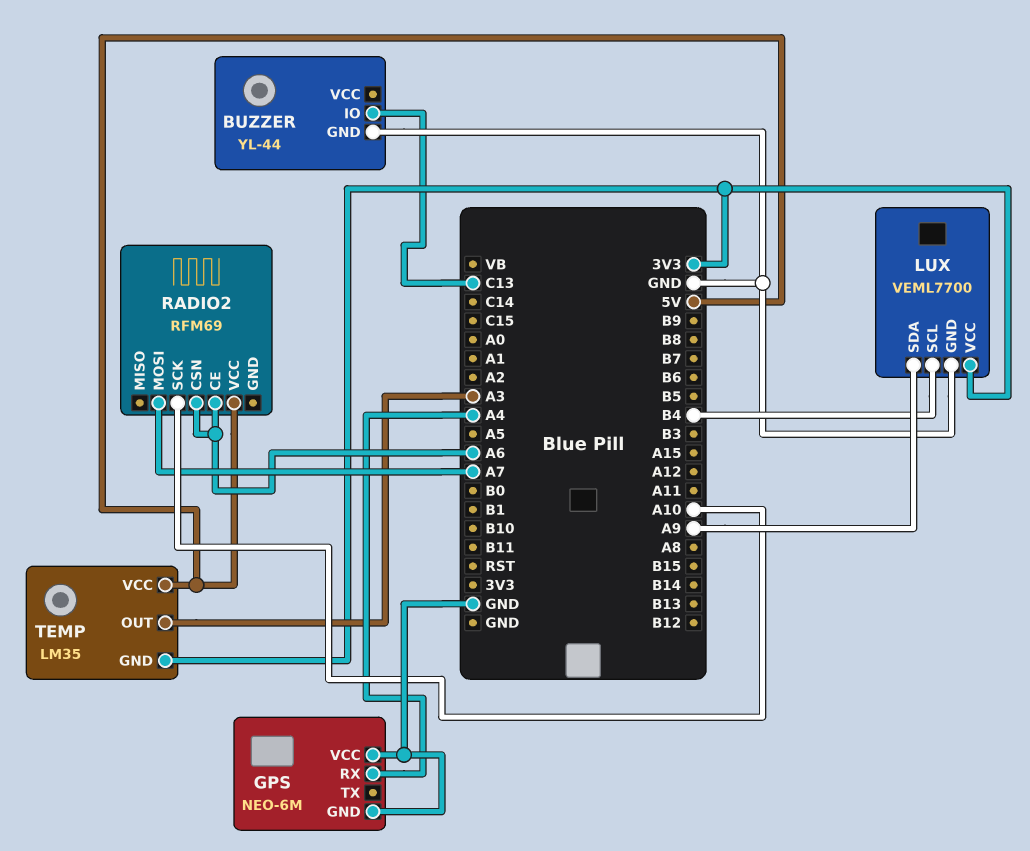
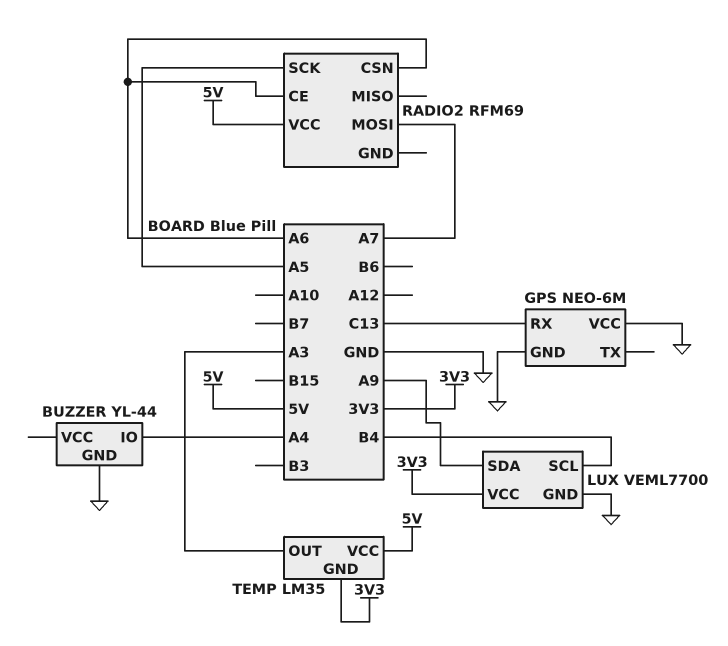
BUZZER pin IO: C13 -> A4
GPS pin RX: A4 -> C13
RADIO2 pin SCK: A10 -> A5

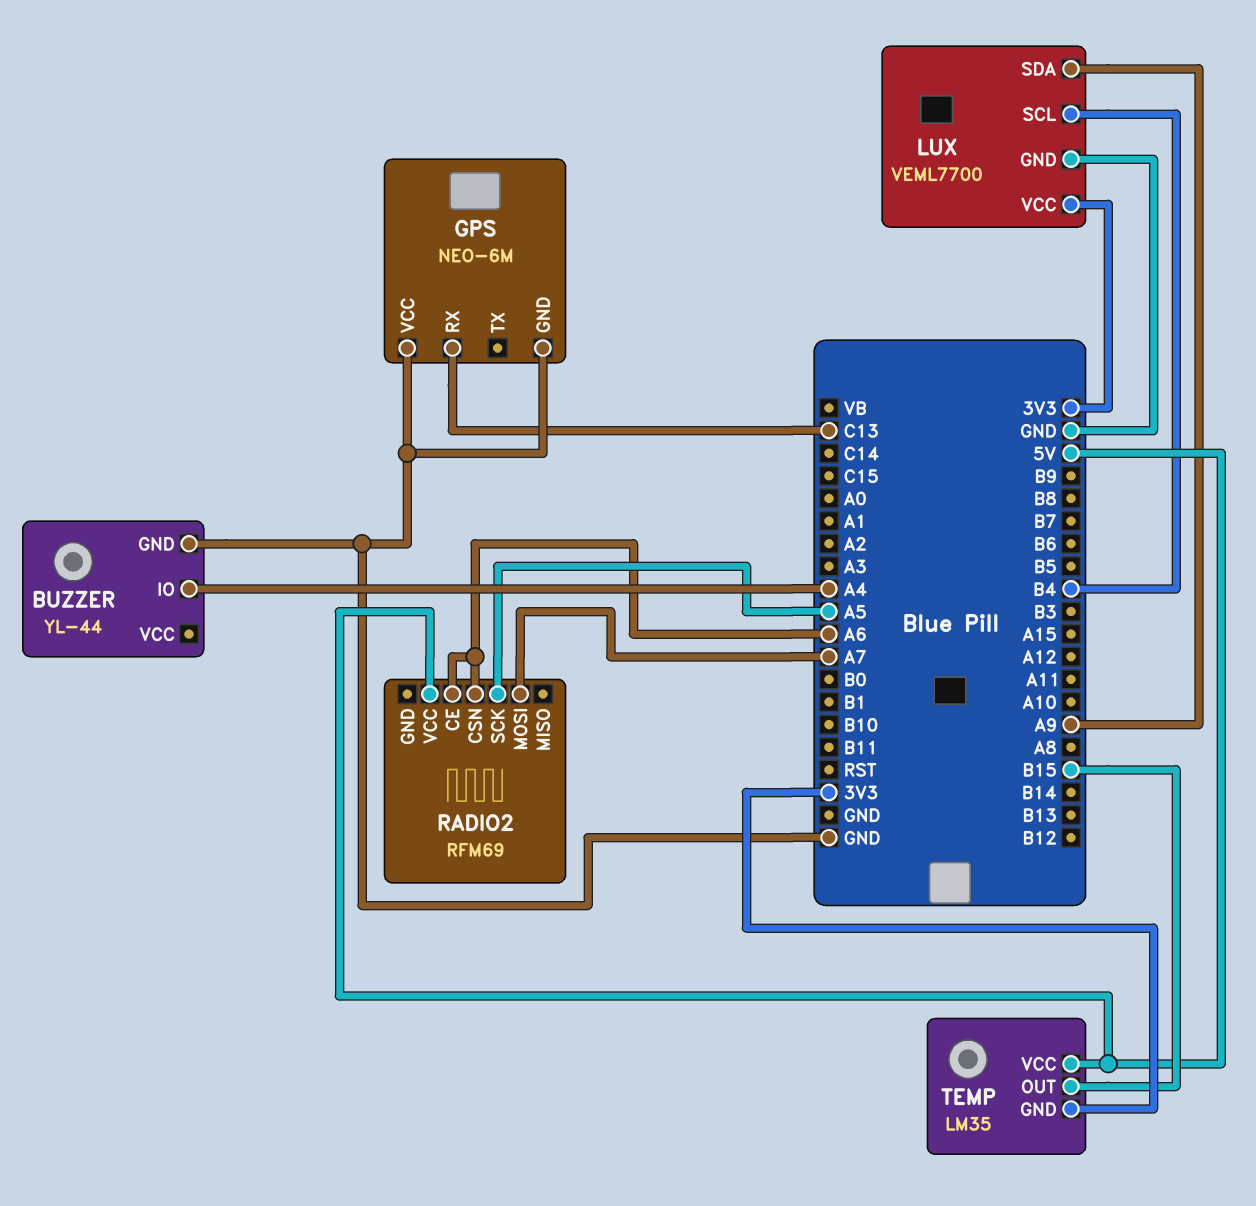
TEMP pin OUT: A3 -> B15

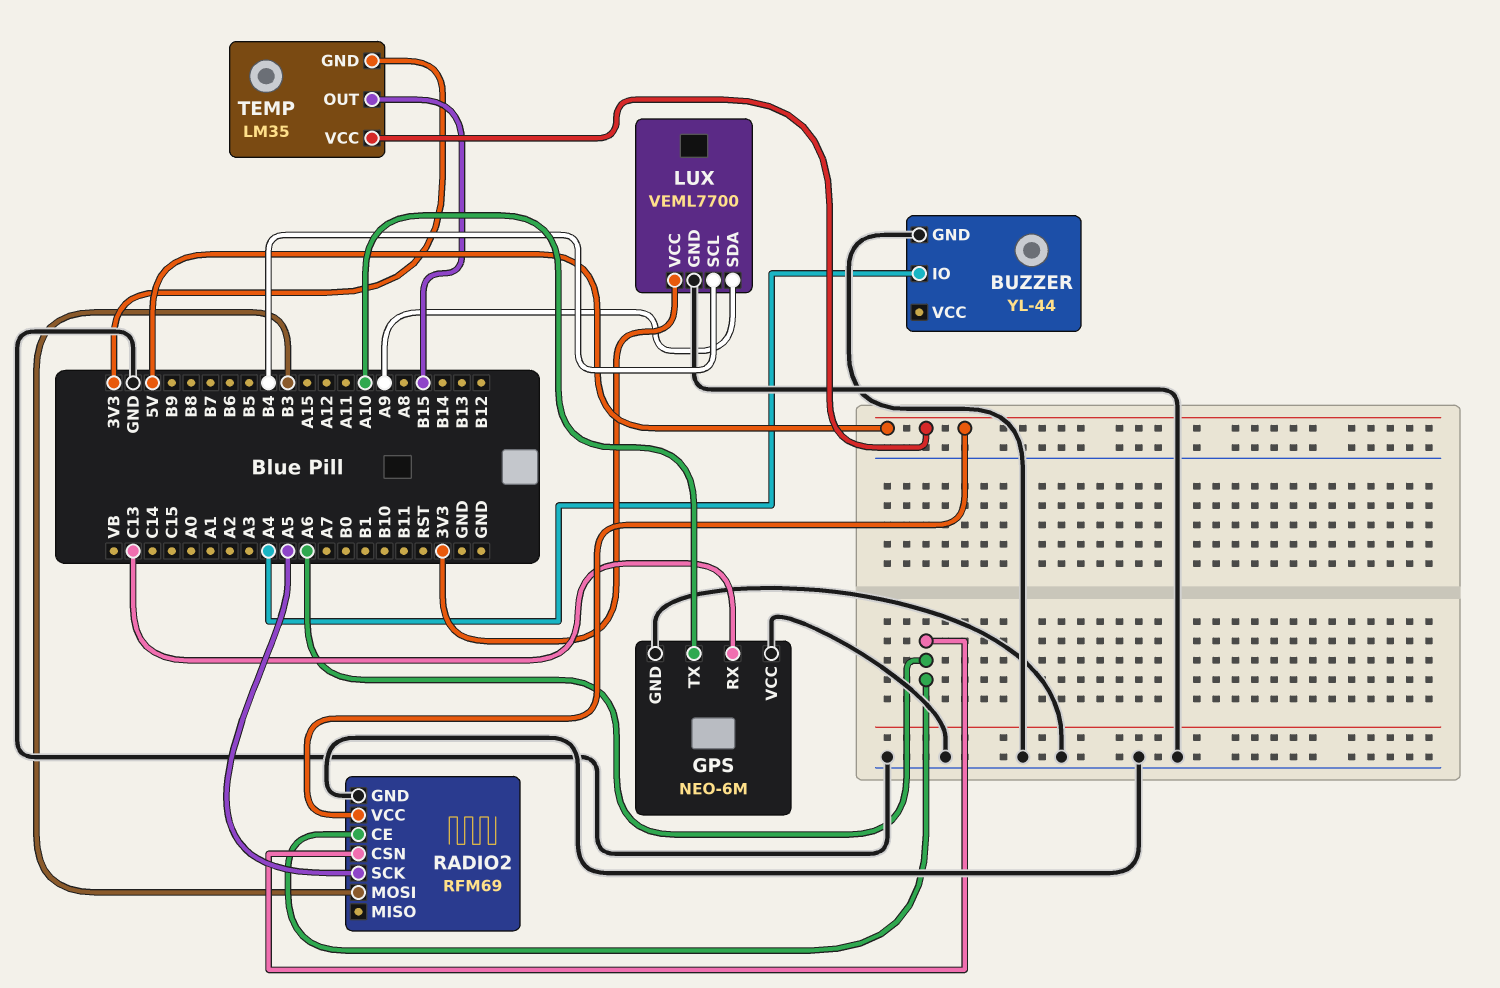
GPS pin TX: none -> A10
RADIO2 pin GND: none -> GND
RADIO2 pin MOSI: A7 -> B3

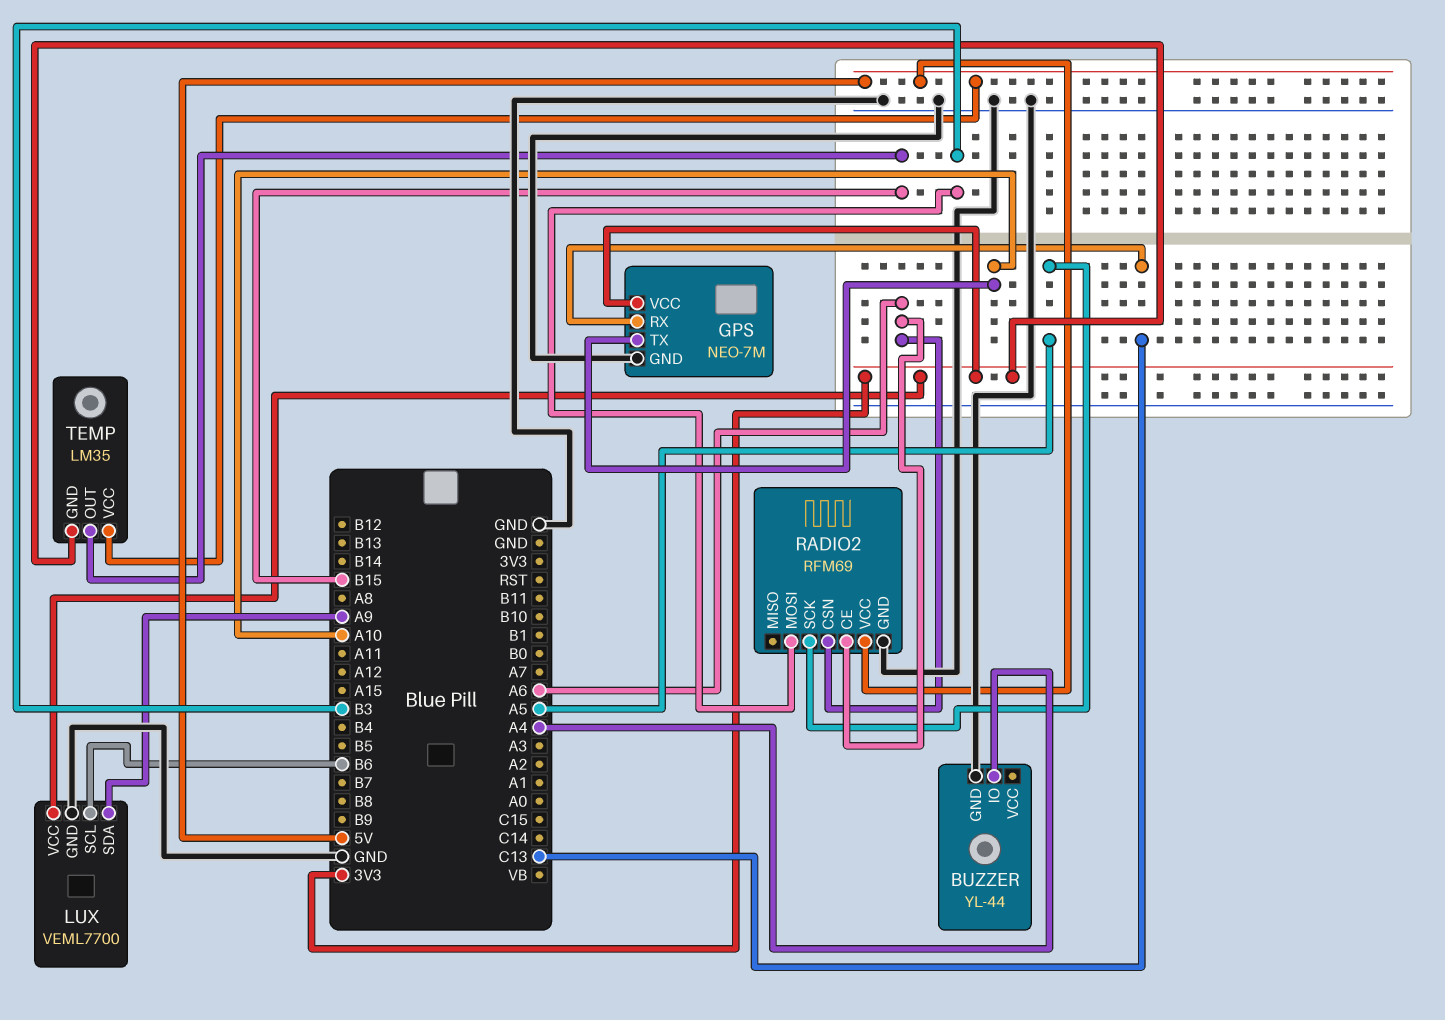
GPS: NEO-6M -> NEO-7M
GPS pin VCC: GND -> 3V3
LUX pin SCL: B4 -> B6

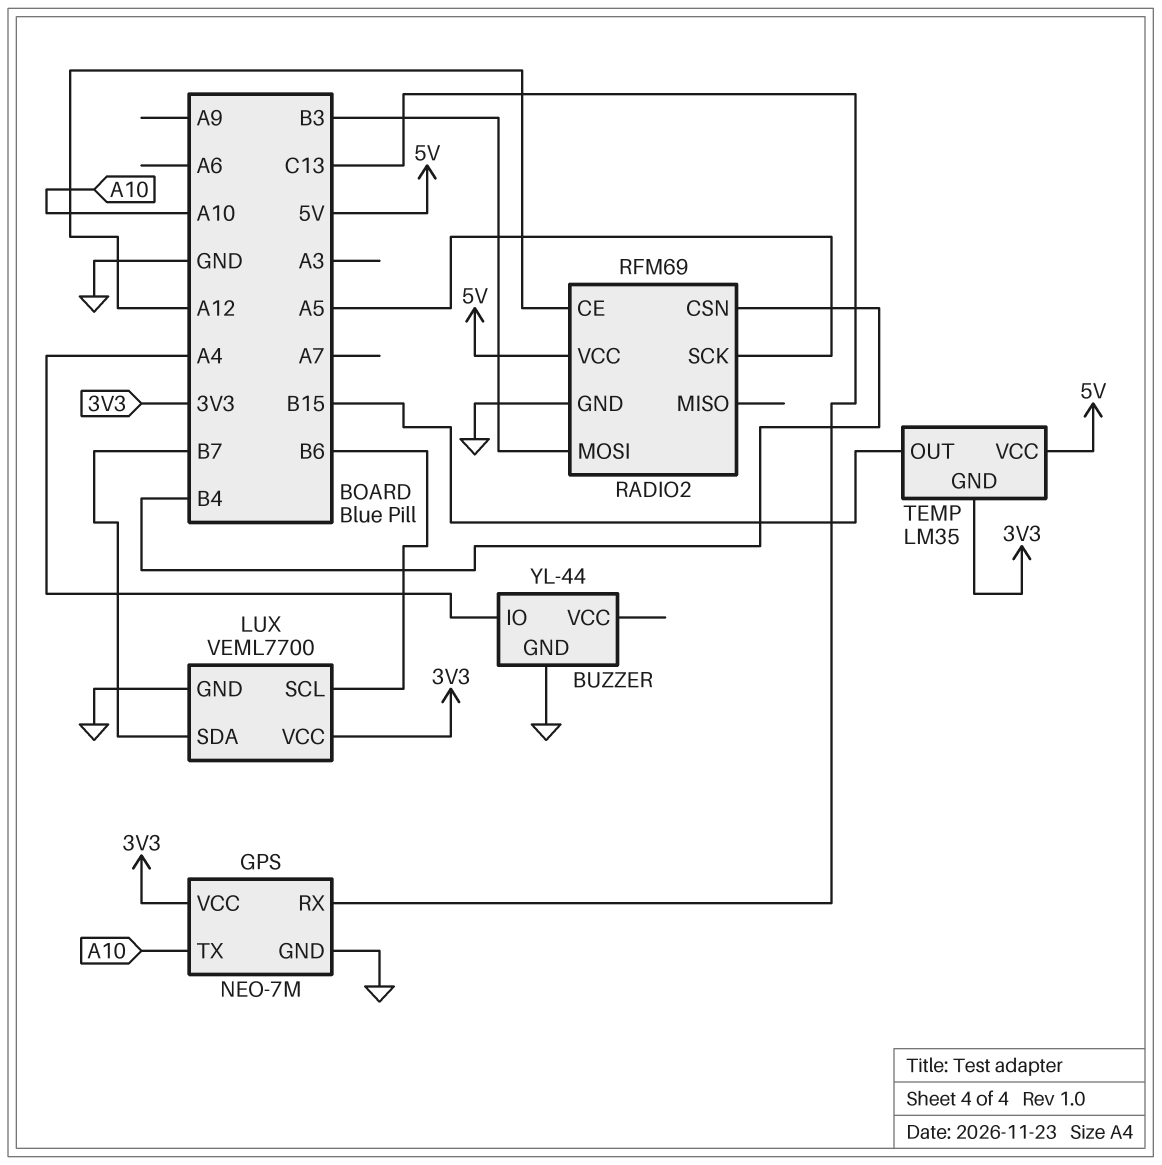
LUX pin SDA: A9 -> B7
RADIO2 pin CE: A6 -> A12
RADIO2 pin CSN: A6 -> B4

